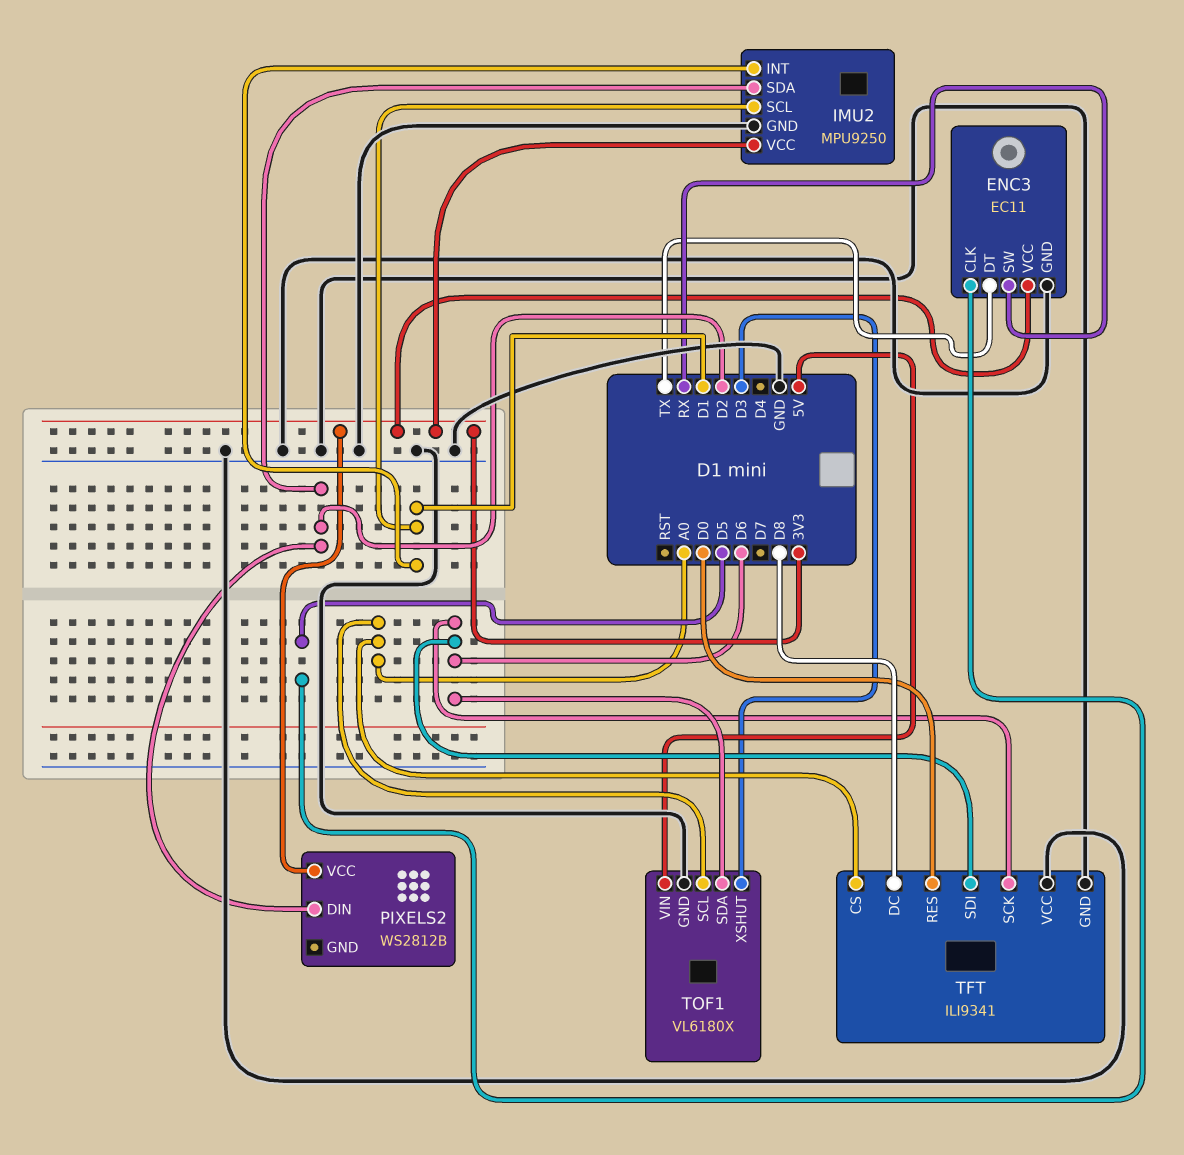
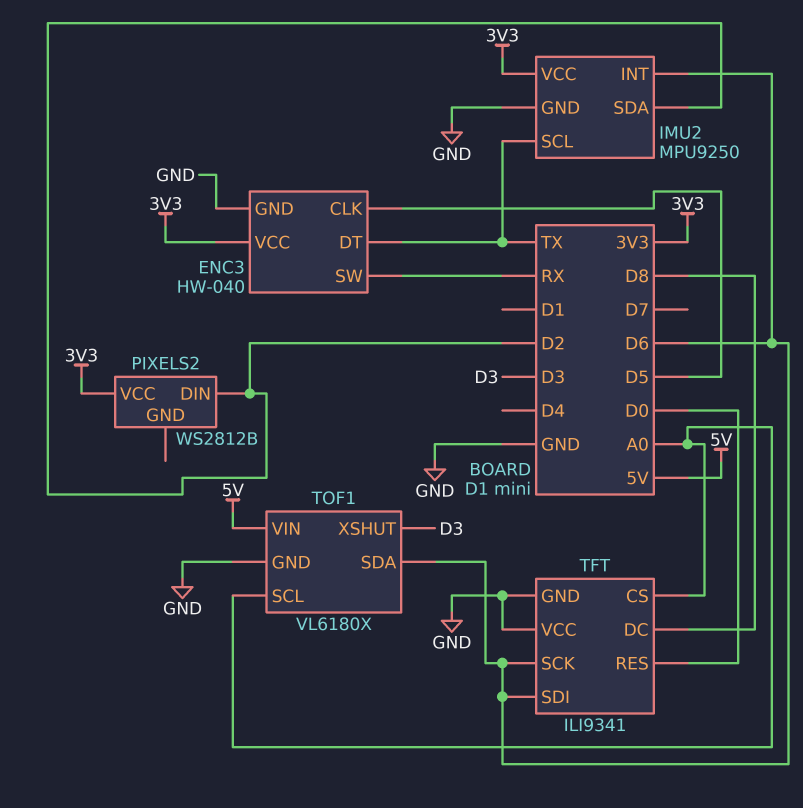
ENC3: EC11 -> HW-040
IMU2 pin INT: D1 -> D6
IMU2 pin SCL: D1 -> TX

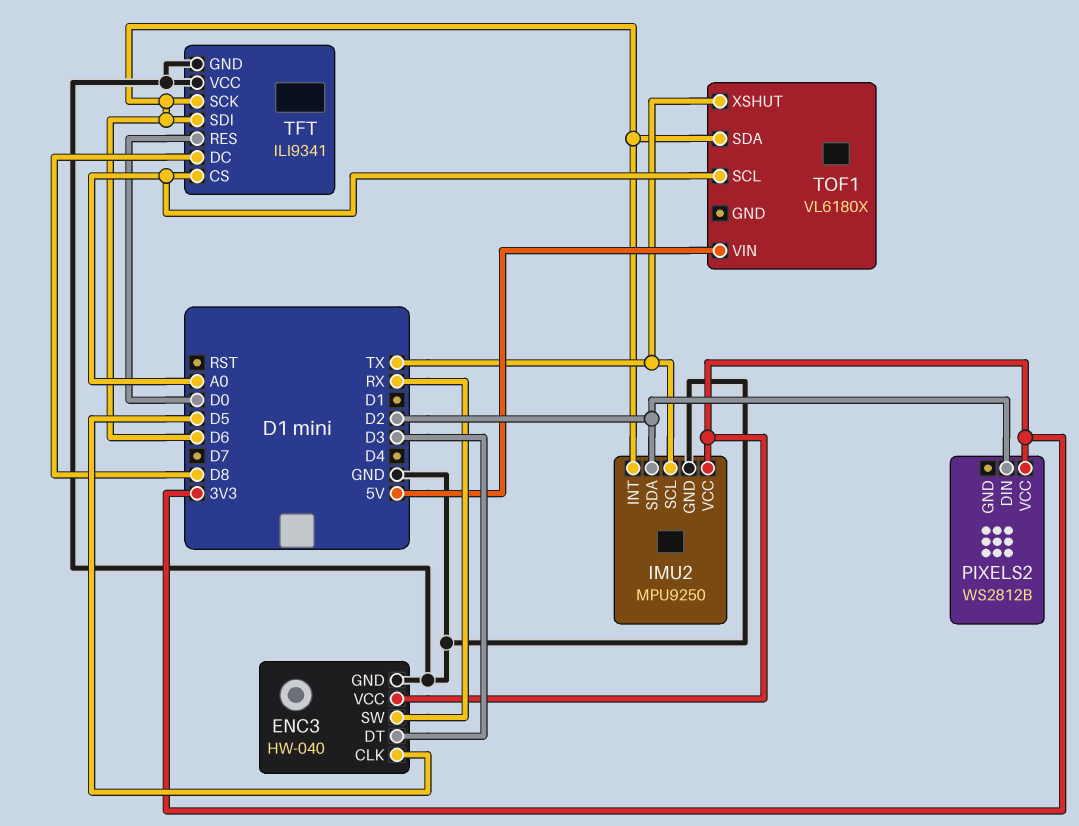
ENC3 pin DT: TX -> D3
TOF1 pin GND: GND -> none
TOF1 pin XSHUT: D3 -> TX

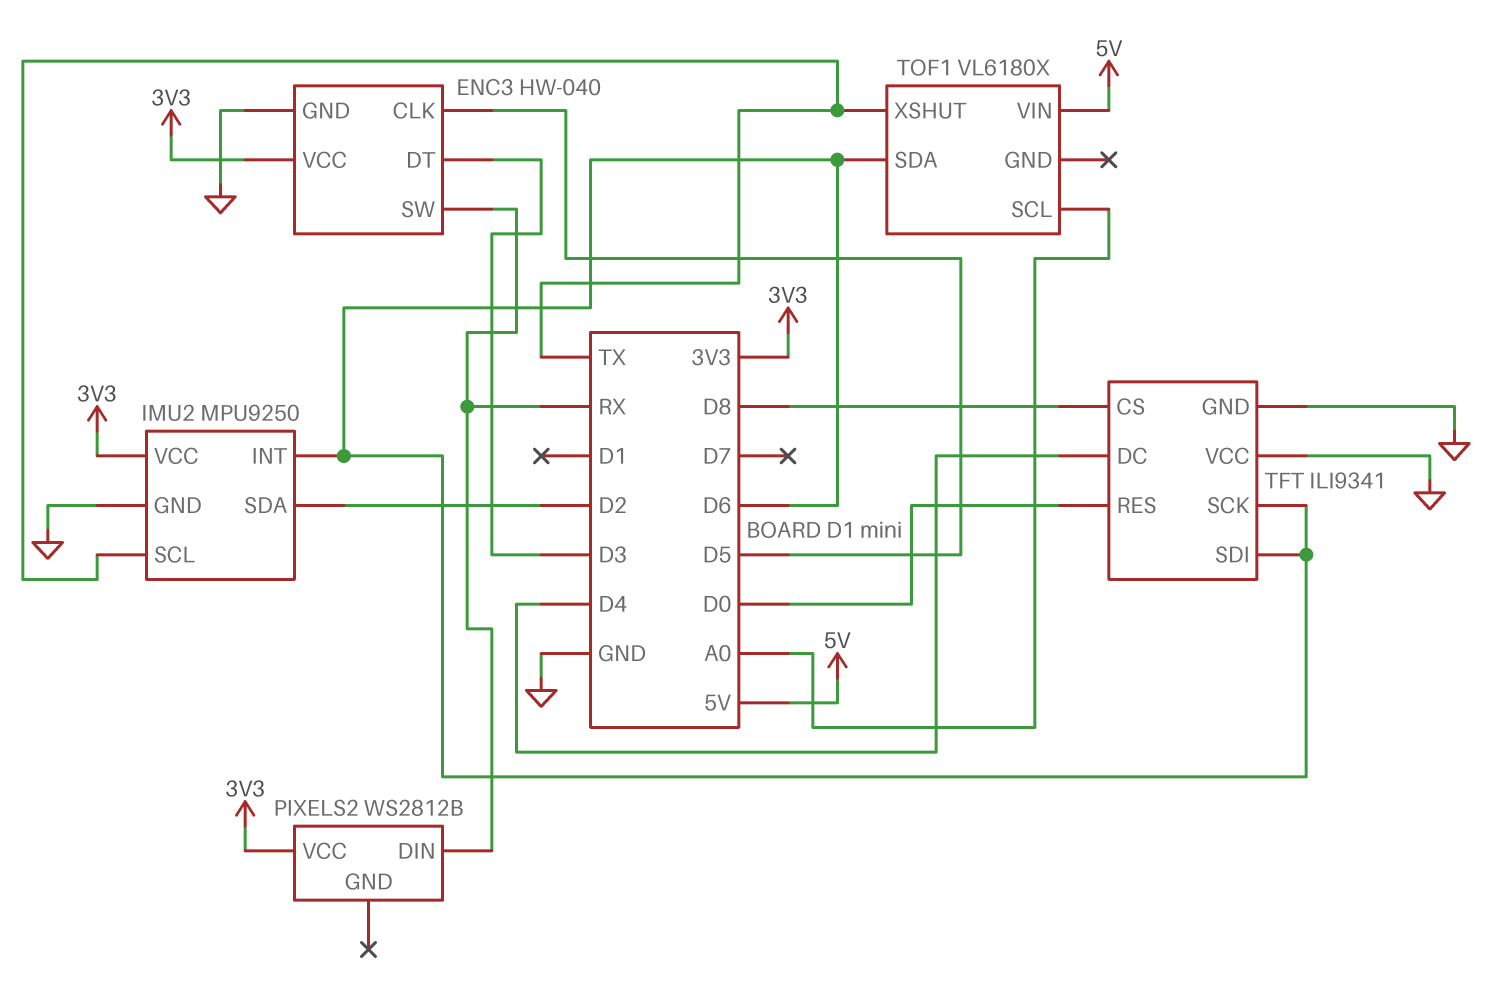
PIXELS2 pin DIN: D2 -> RX
TFT pin CS: A0 -> D8
TFT pin DC: D8 -> D4

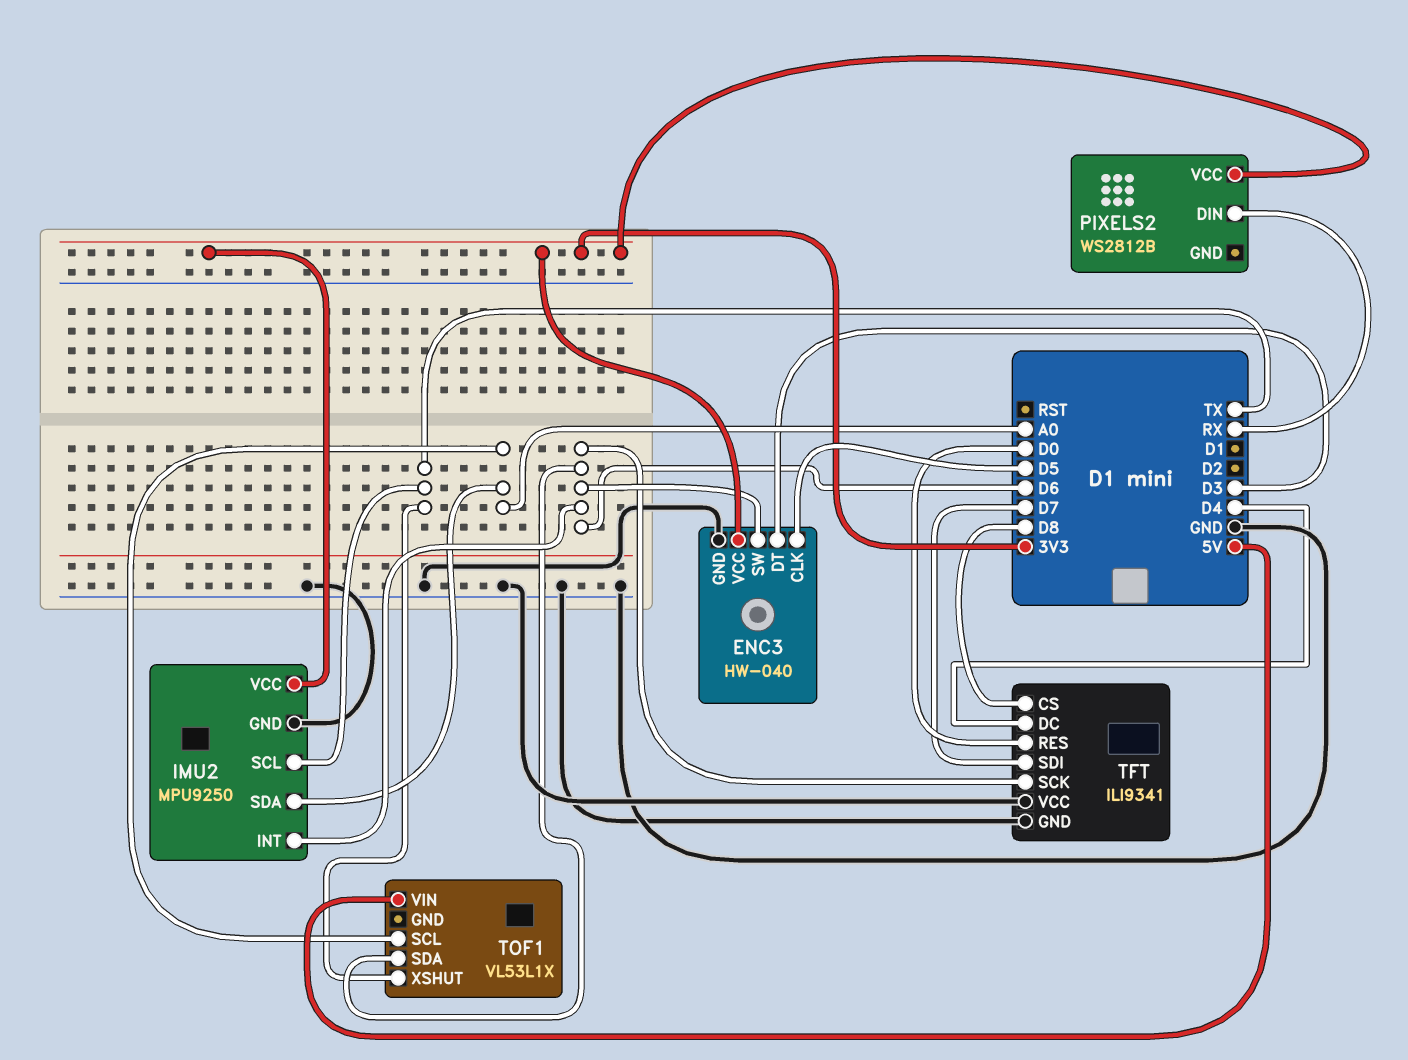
ENC3 pin SW: RX -> D6
IMU2 pin SDA: D2 -> A0
TFT pin SDI: D6 -> D7
TOF1: VL6180X -> VL53L1X

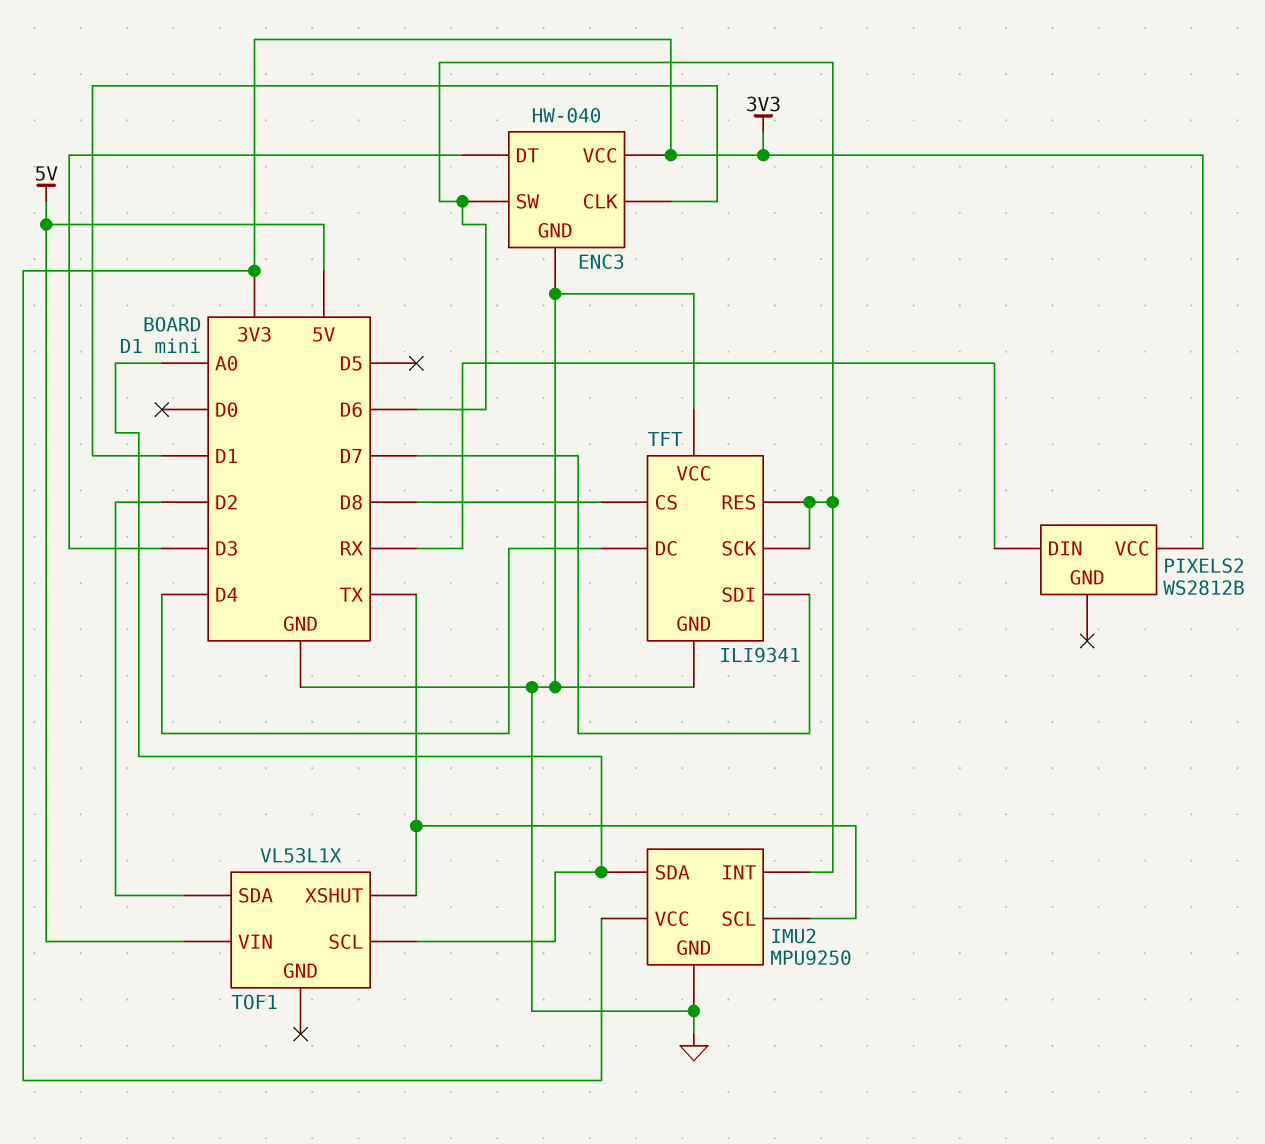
ENC3 pin CLK: D5 -> D1
TFT pin RES: D0 -> D6
TOF1 pin SDA: D6 -> D2

